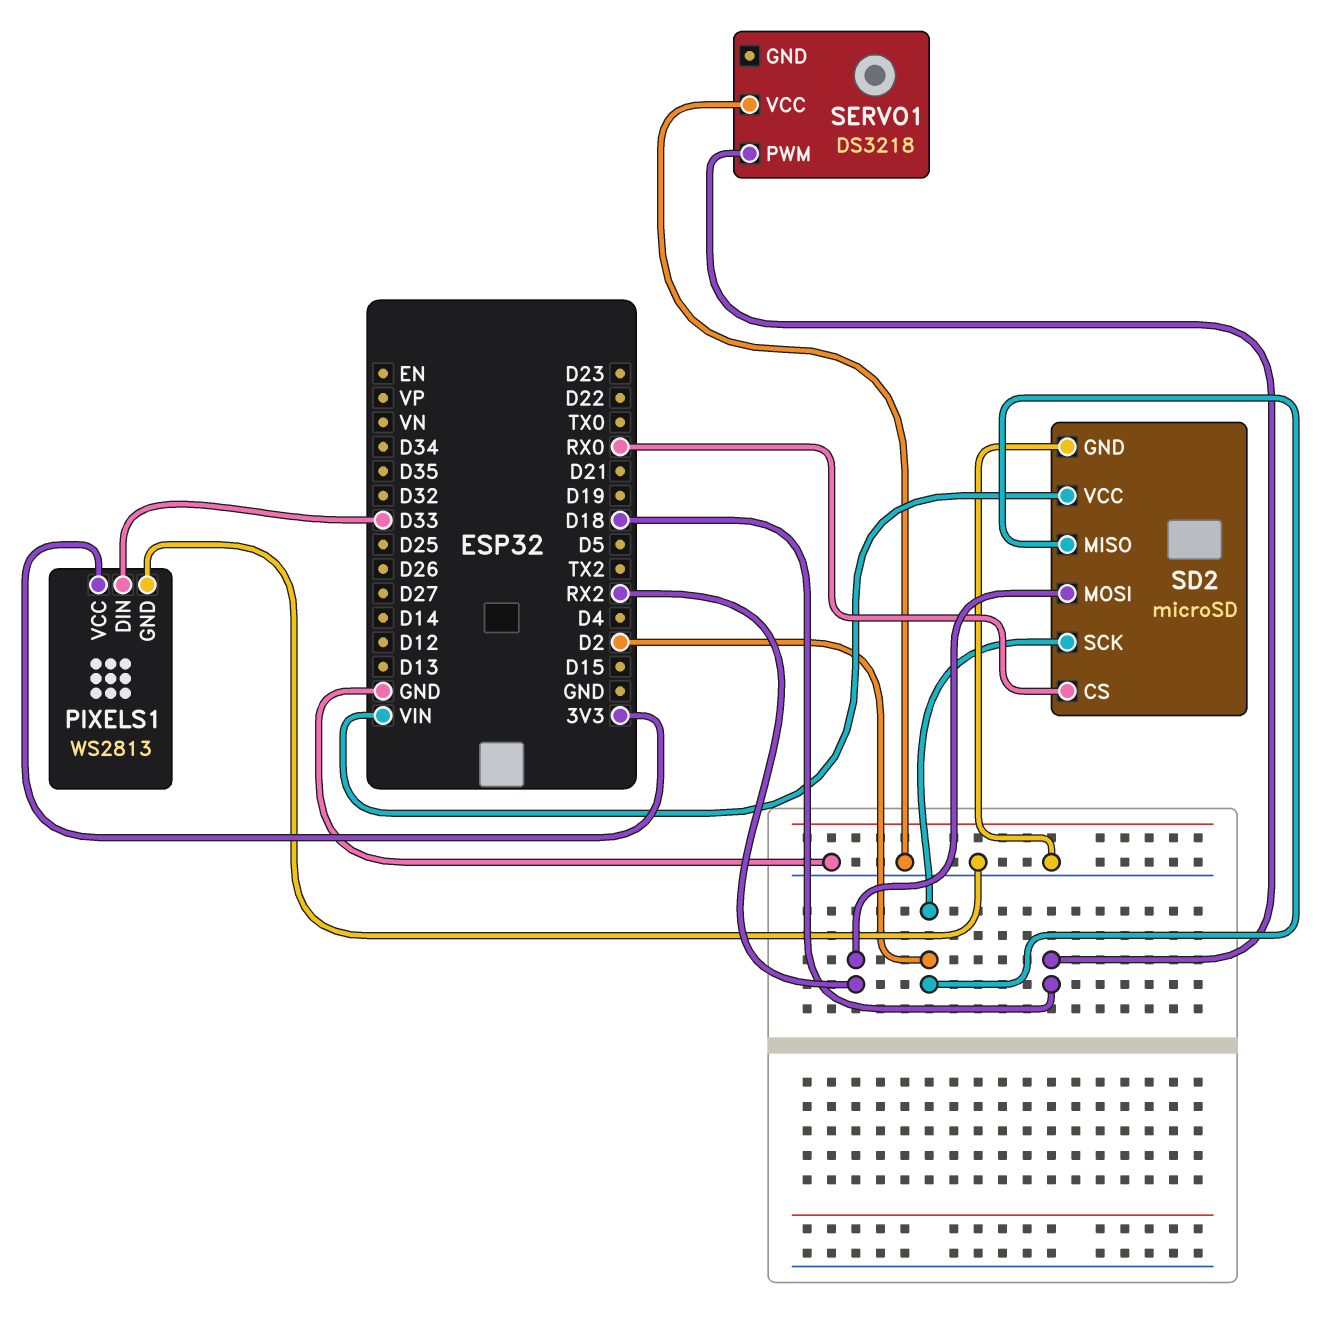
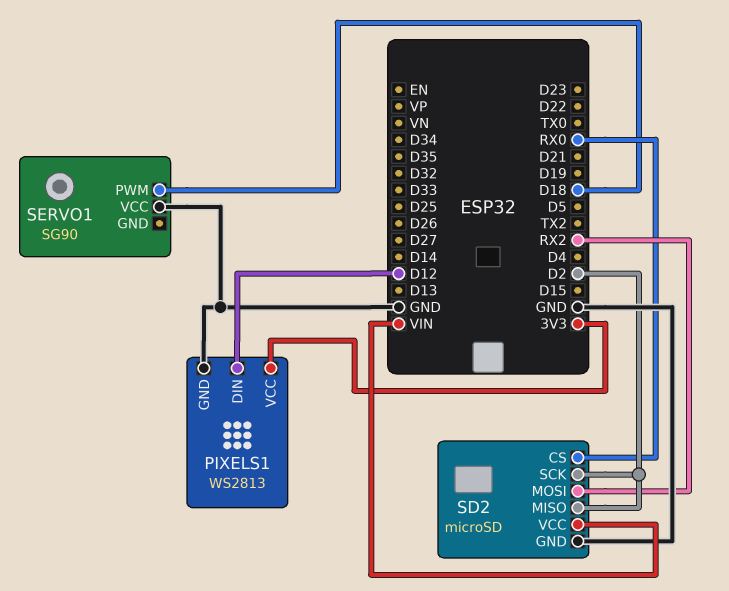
PIXELS1 pin DIN: D33 -> D12
SERVO1: DS3218 -> SG90

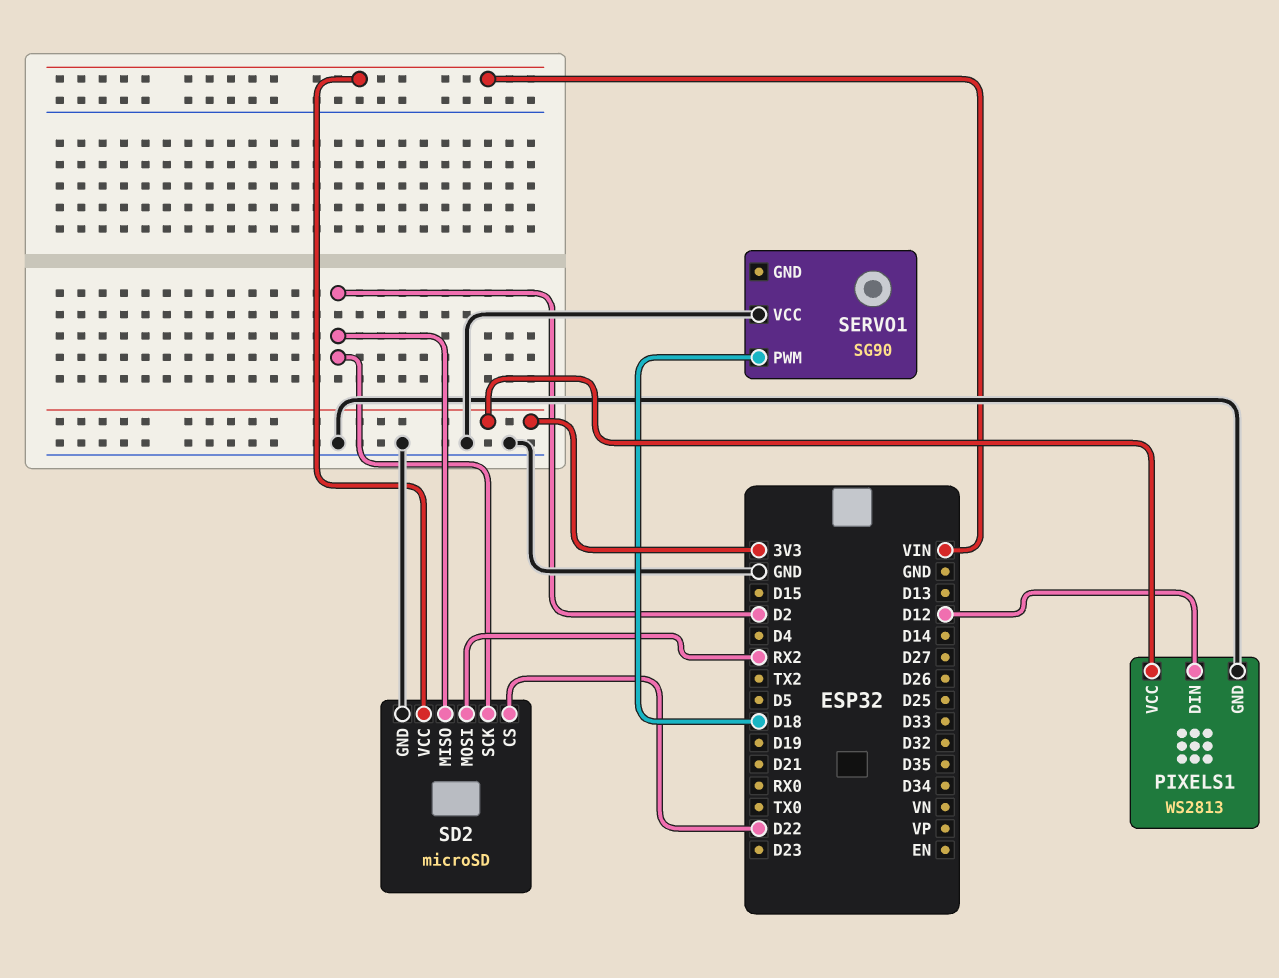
SD2 pin CS: RX0 -> D22

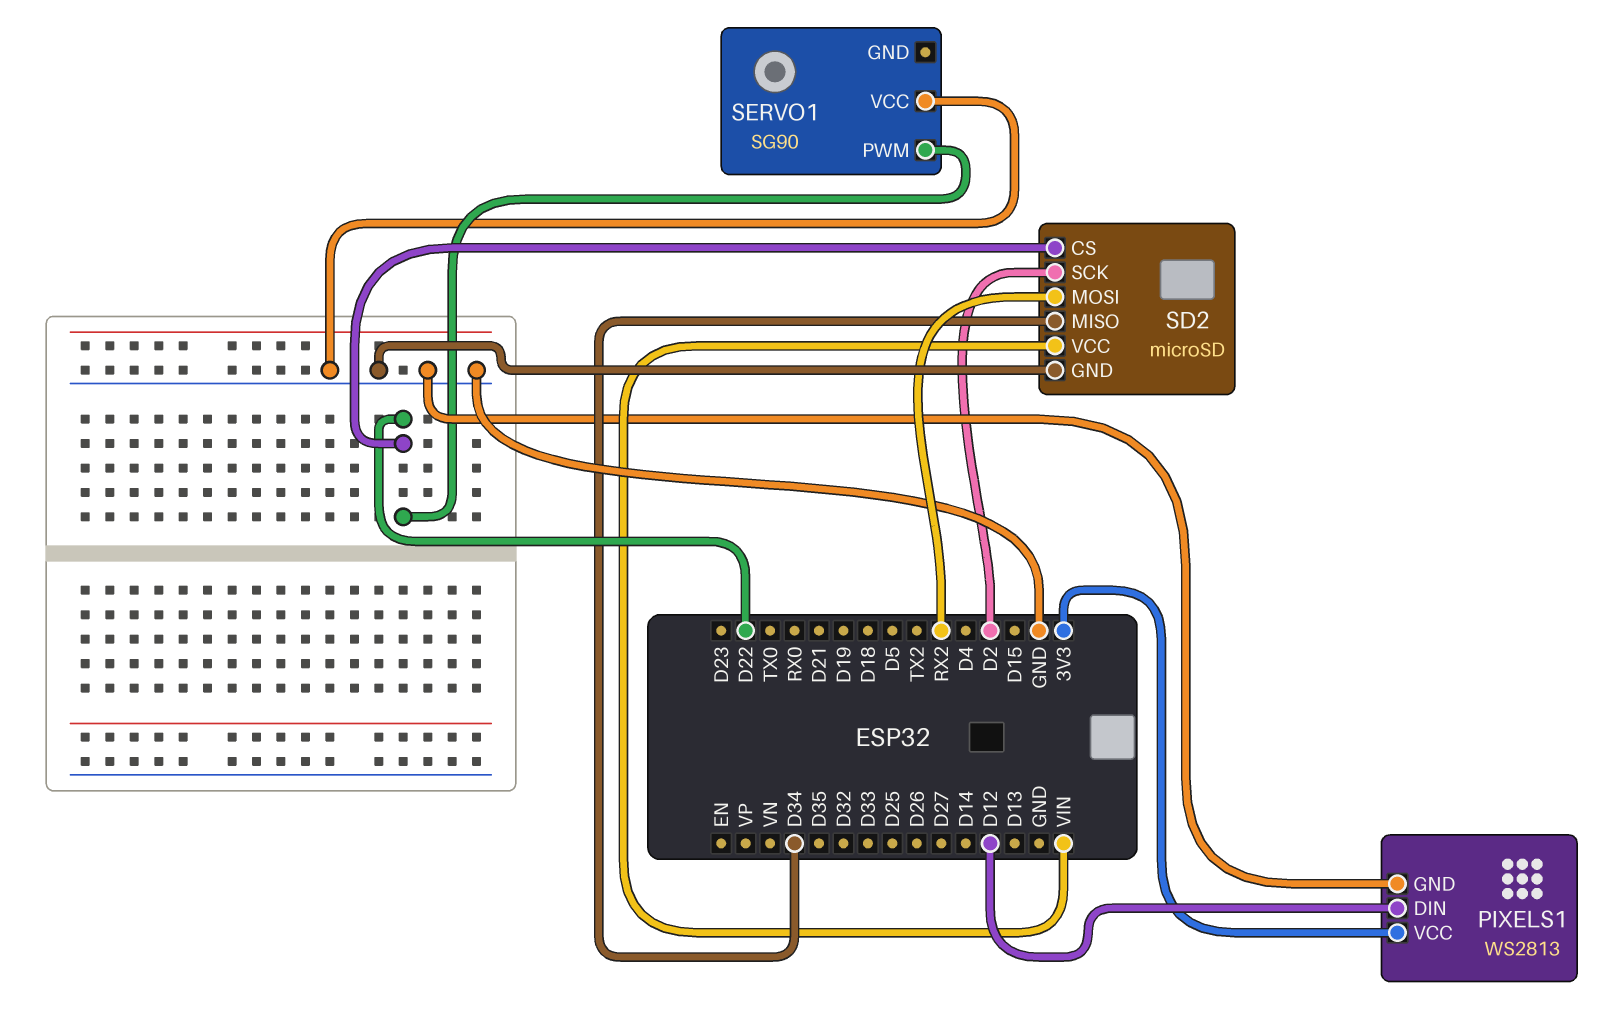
SD2 pin MISO: D2 -> D34
SERVO1 pin PWM: D18 -> D22

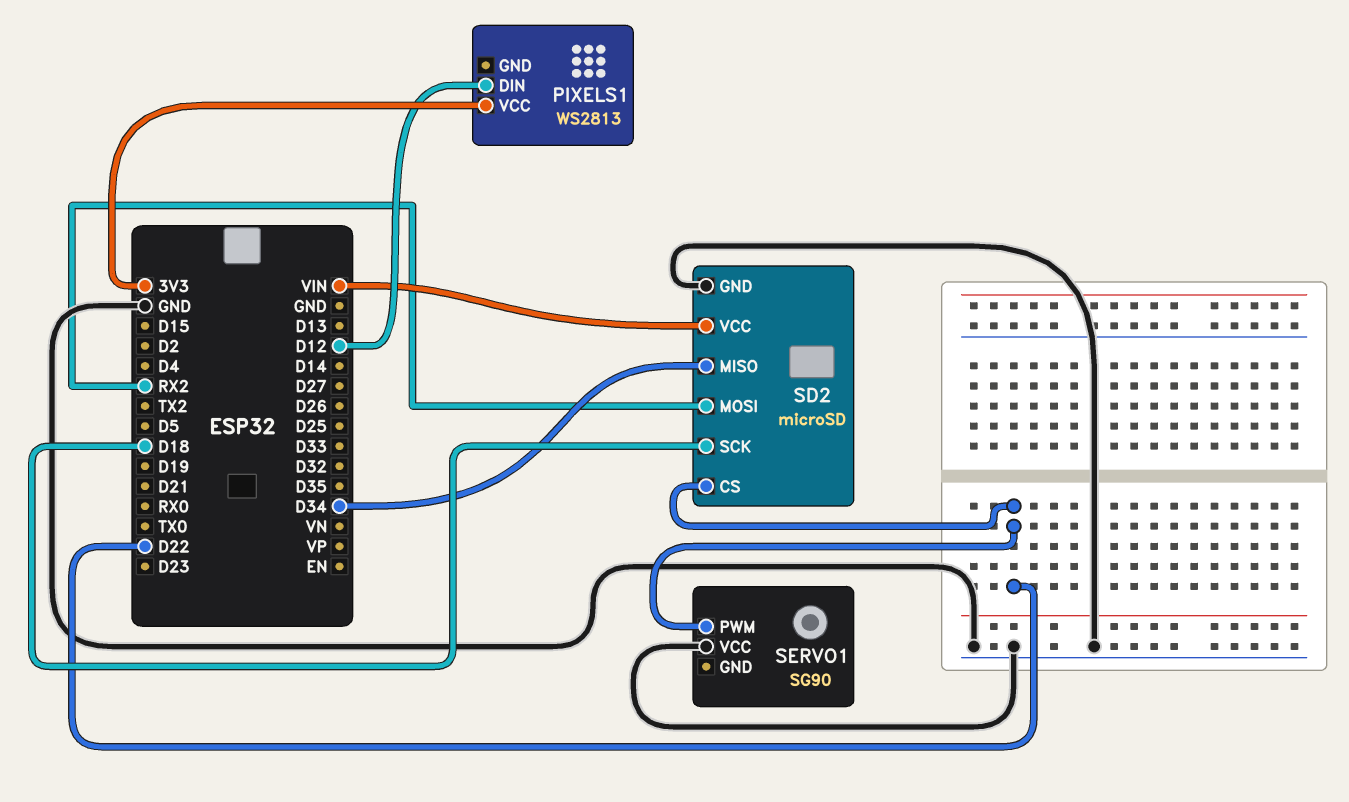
PIXELS1 pin GND: GND -> none
SD2 pin SCK: D2 -> D18

